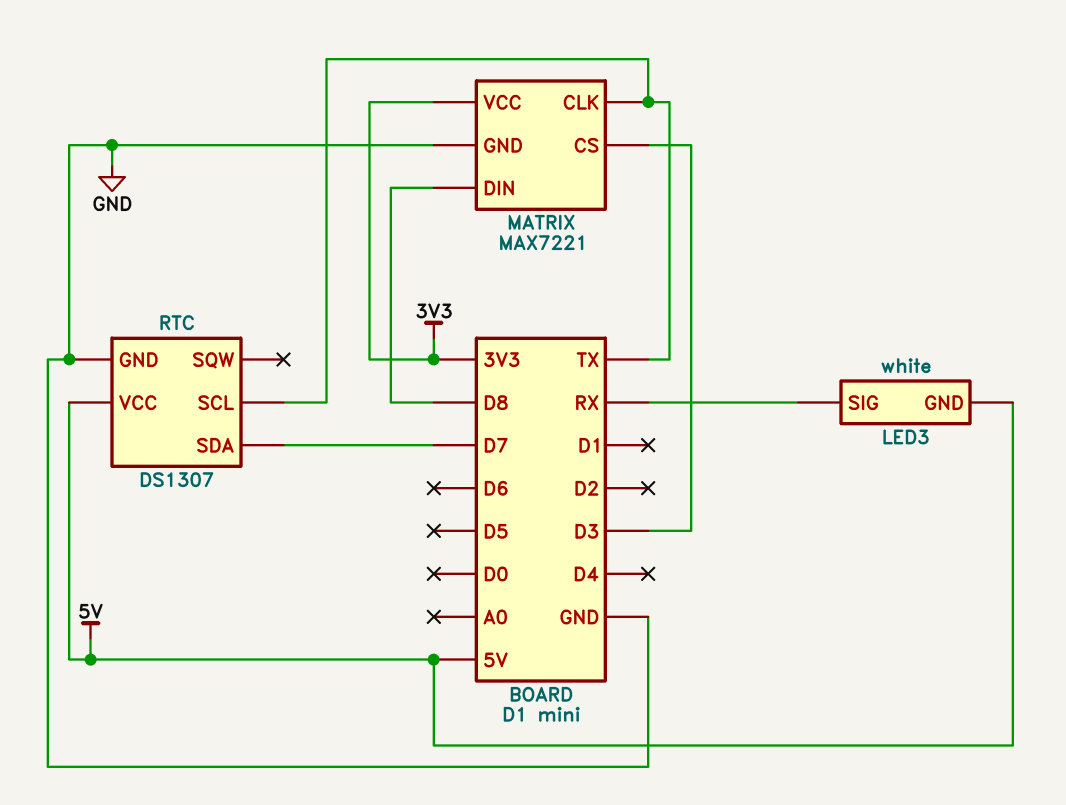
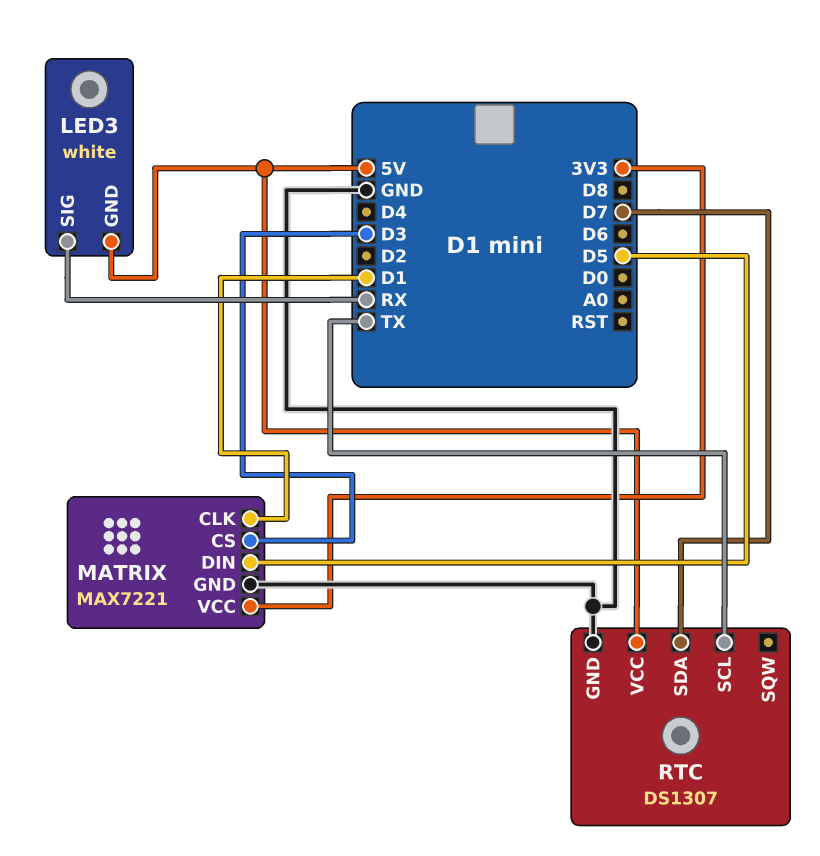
MATRIX pin CLK: TX -> D1
MATRIX pin DIN: D8 -> D5

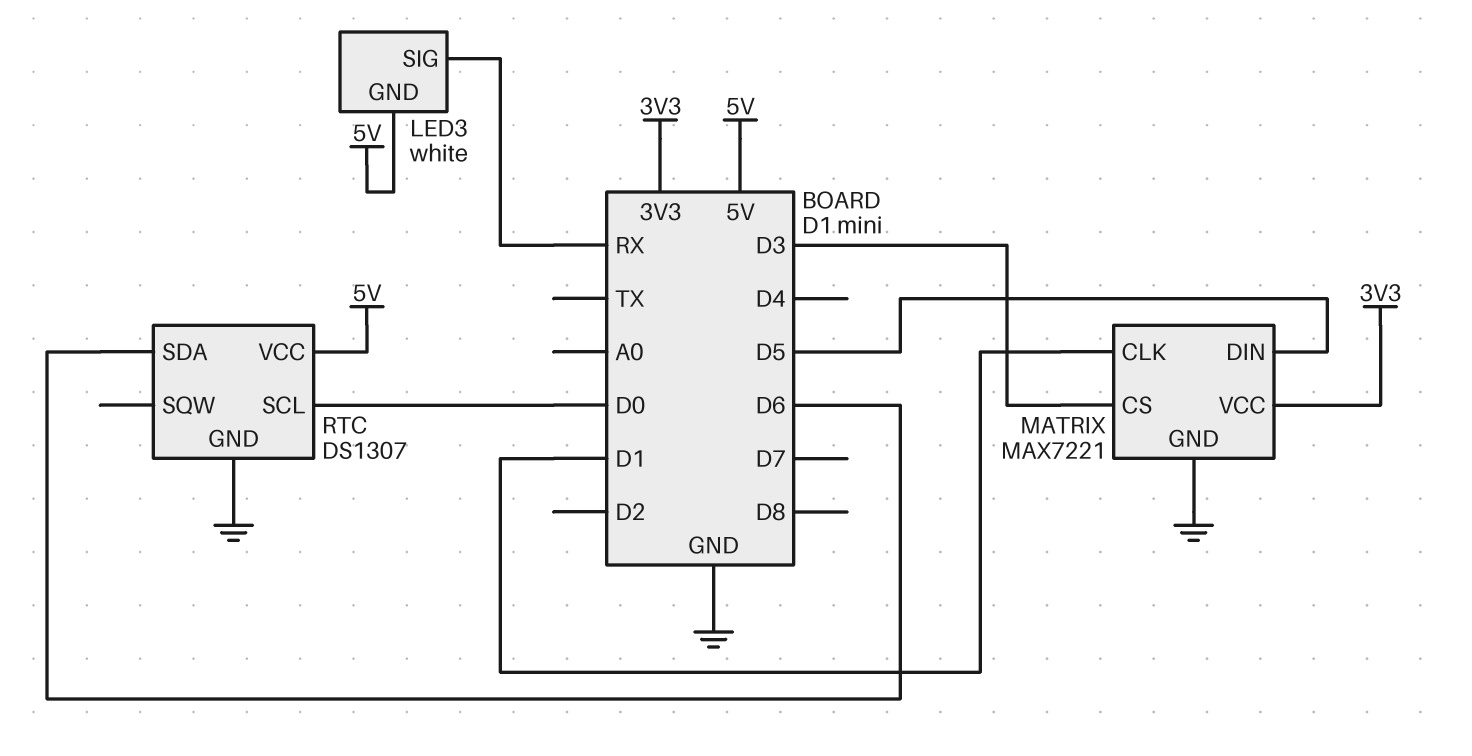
RTC pin SCL: TX -> D0
RTC pin SDA: D7 -> D6

